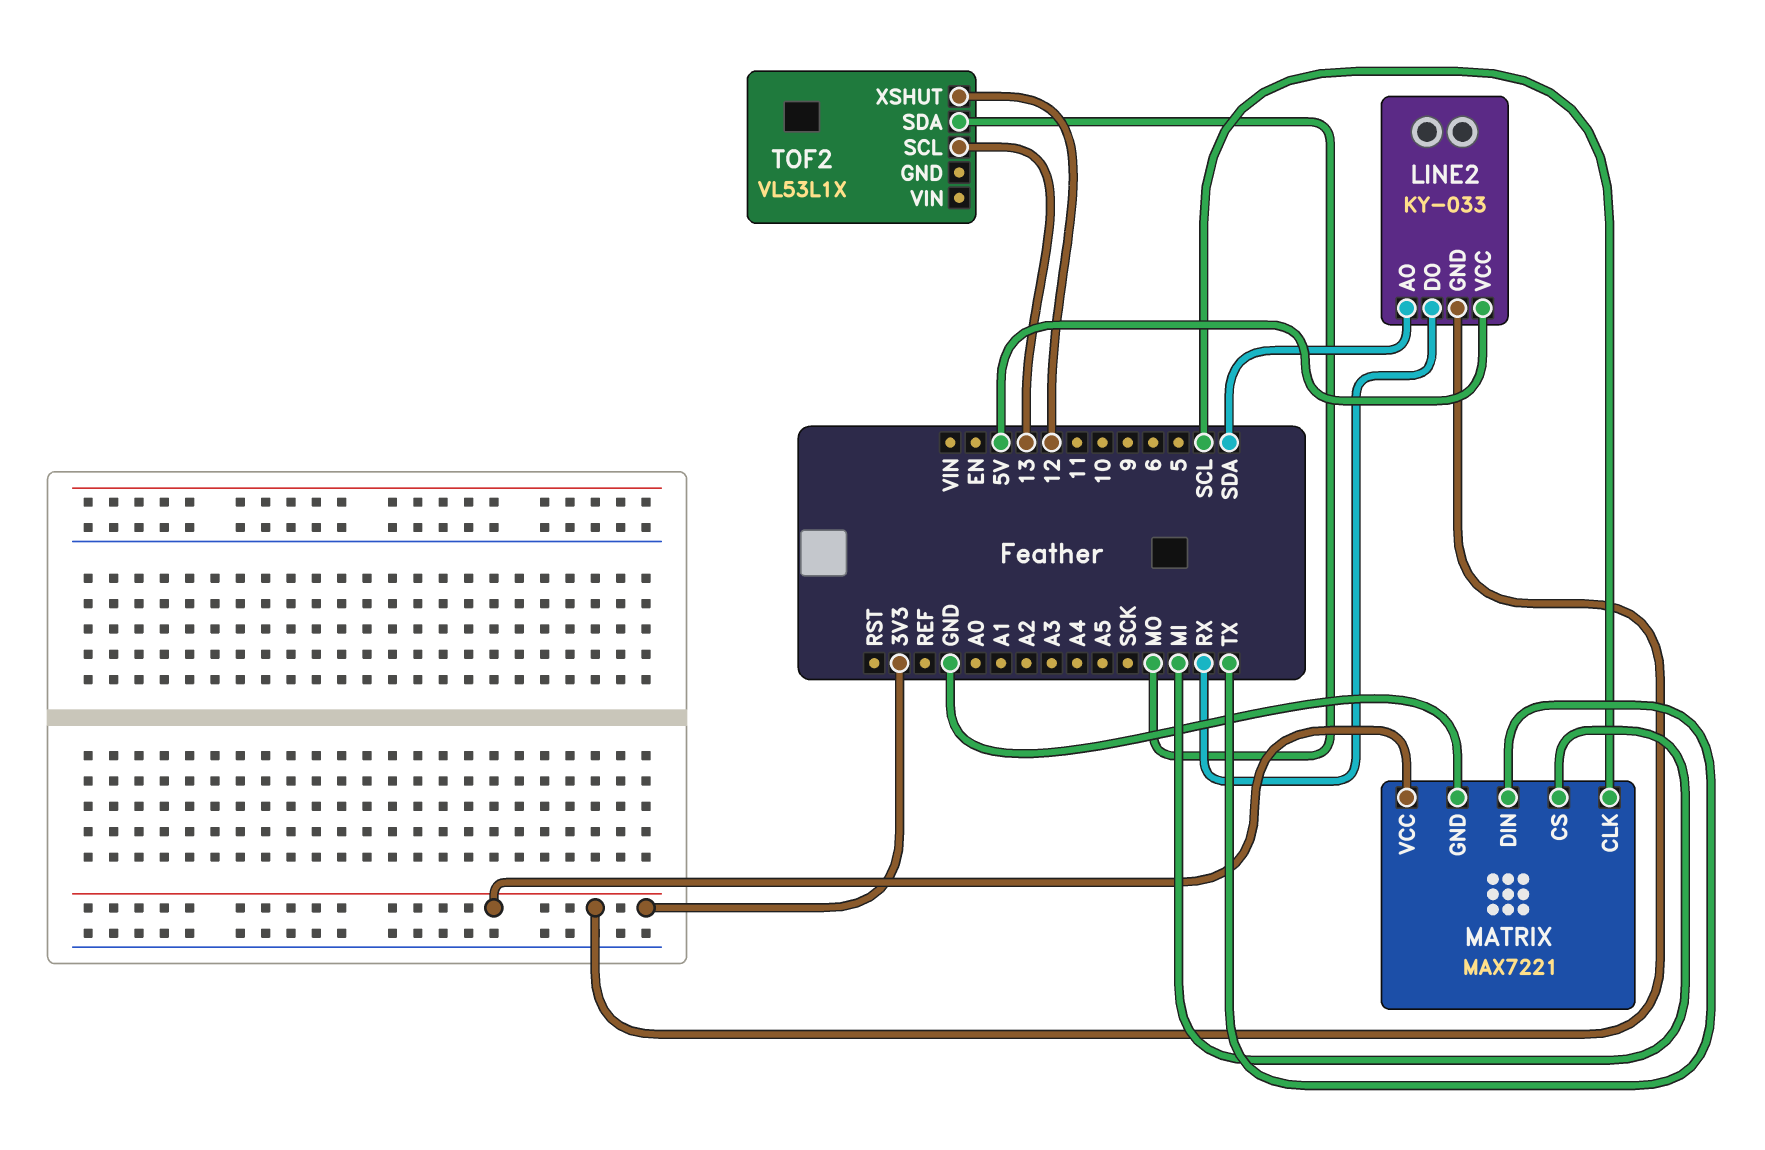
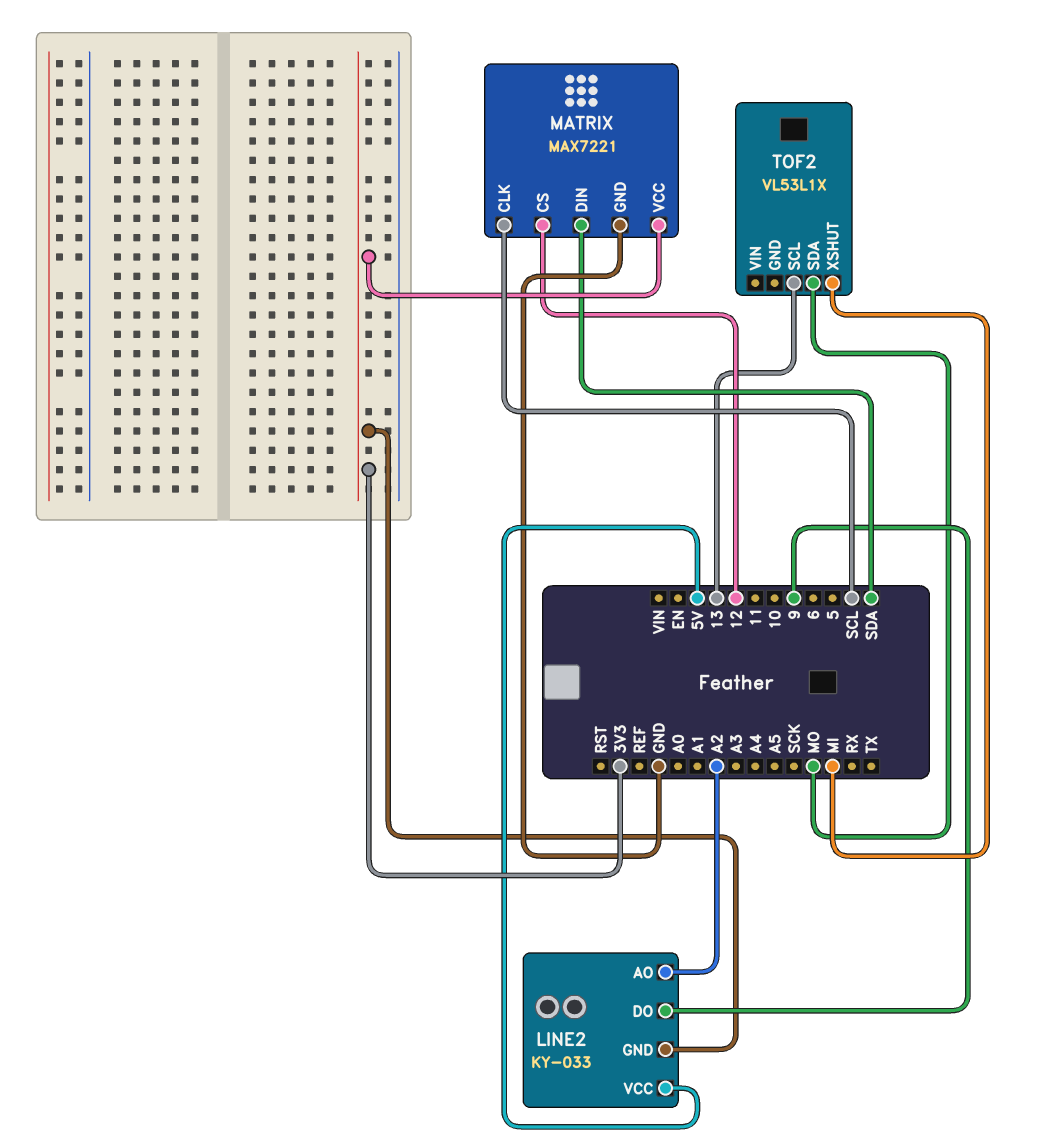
LINE2 pin AO: SDA -> A2
LINE2 pin DO: RX -> 9
MATRIX pin CS: MI -> 12
MATRIX pin DIN: TX -> SDA
TOF2 pin XSHUT: 12 -> MI

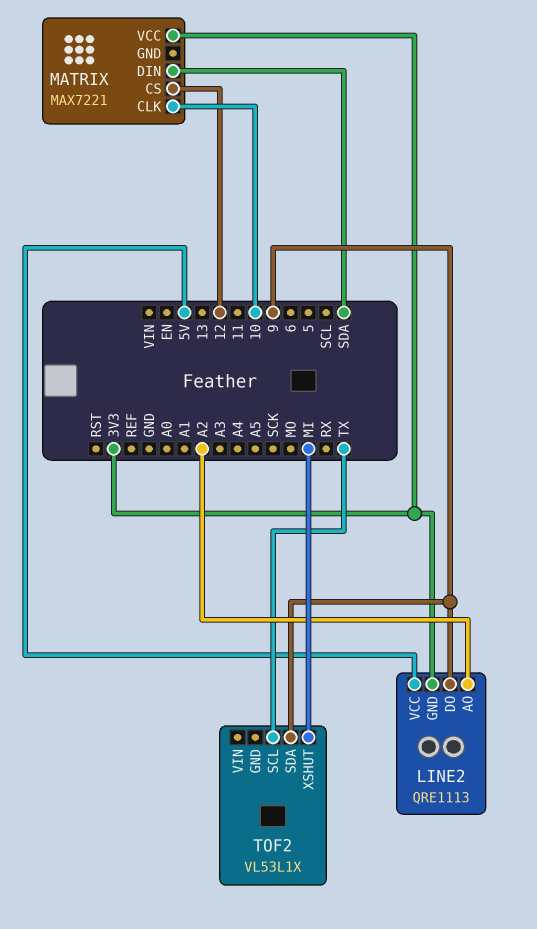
LINE2: KY-033 -> QRE1113
MATRIX pin CLK: SCL -> 10
MATRIX pin GND: GND -> none
TOF2 pin SCL: 13 -> TX
TOF2 pin SDA: MO -> 9

